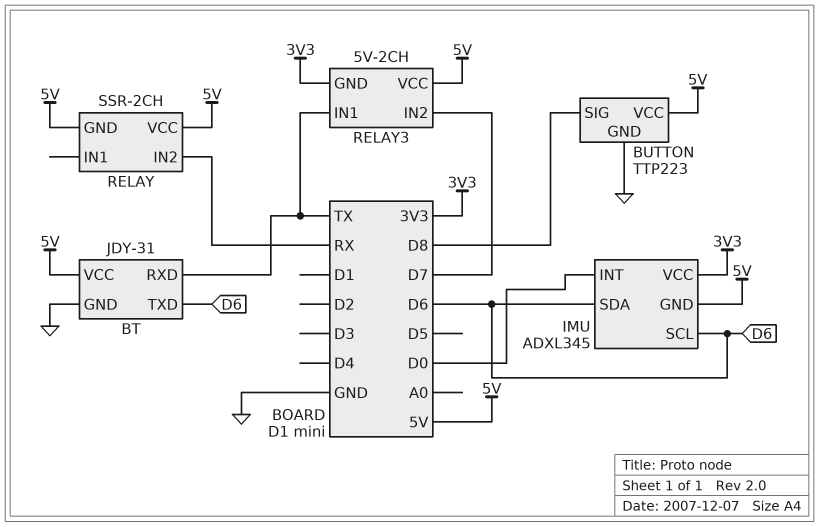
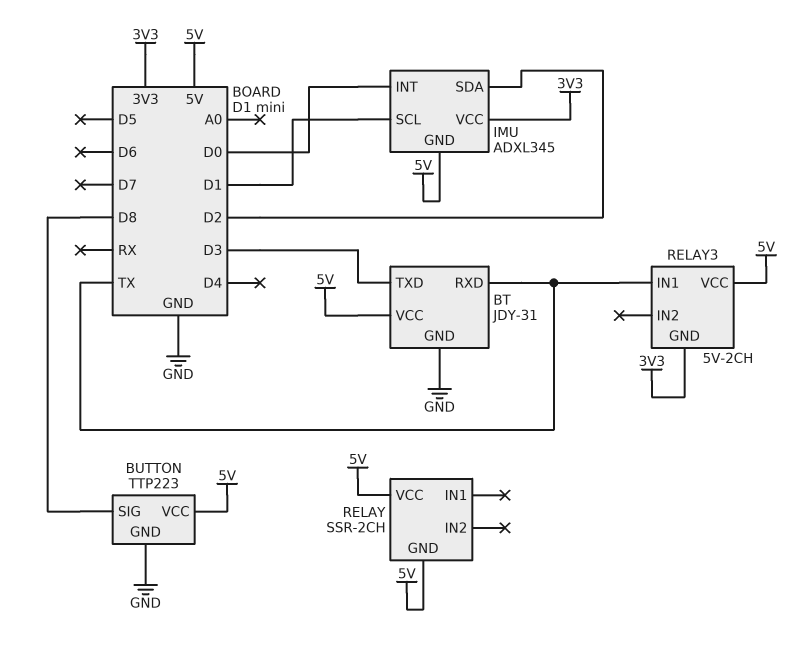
BT pin TXD: D6 -> D3
IMU pin SCL: D6 -> D1
IMU pin SDA: D6 -> D2
RELAY pin IN2: RX -> none
RELAY3 pin IN2: D7 -> none

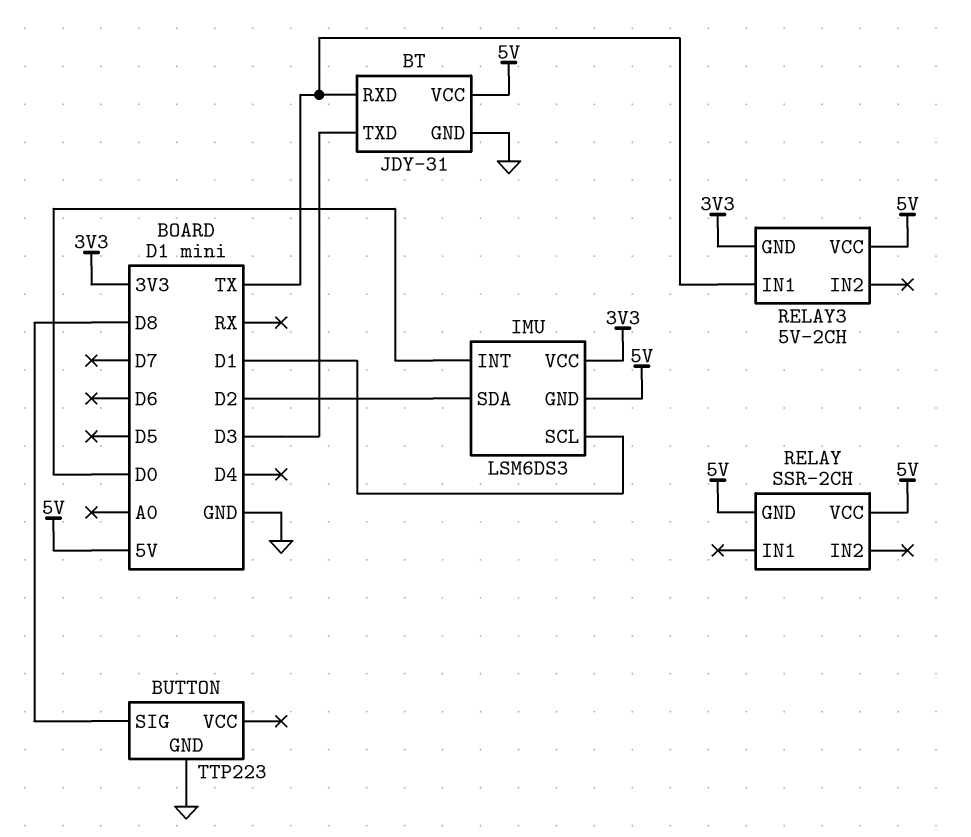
BUTTON pin VCC: 5V -> none
IMU: ADXL345 -> LSM6DS3

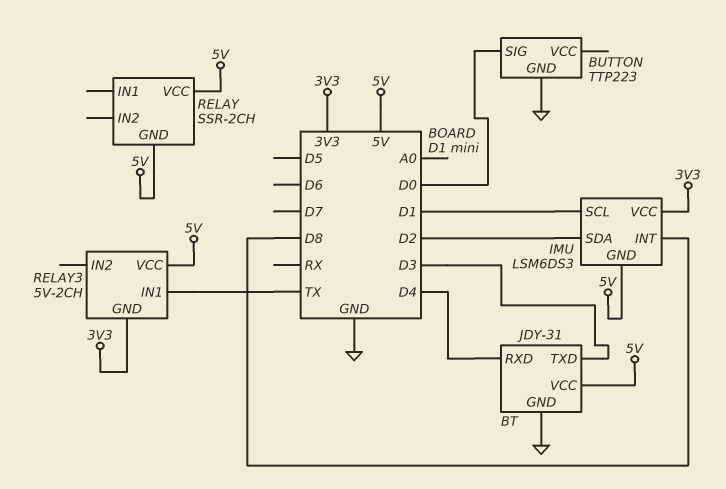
BT pin RXD: TX -> D4
BUTTON pin SIG: D8 -> D0
IMU pin INT: D0 -> D8

